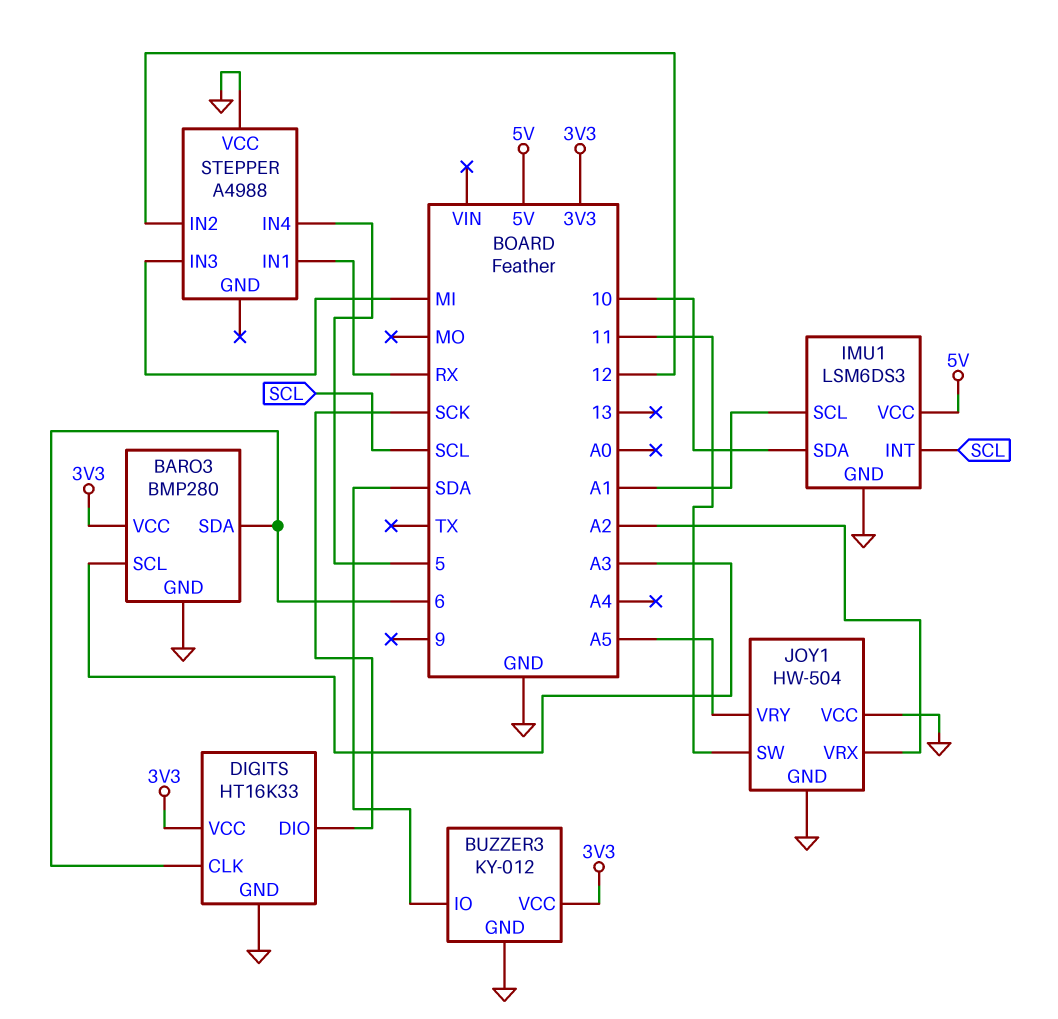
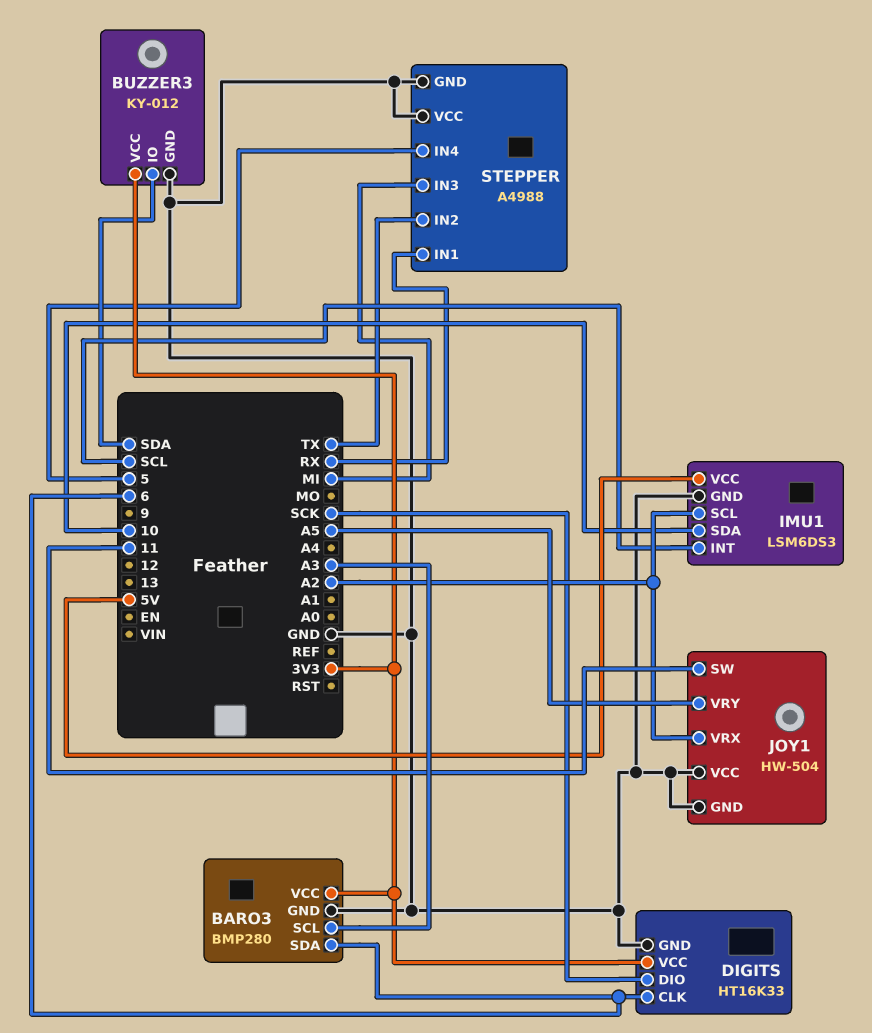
IMU1 pin SCL: A1 -> A2
STEPPER pin GND: none -> GND
STEPPER pin IN2: 12 -> TX

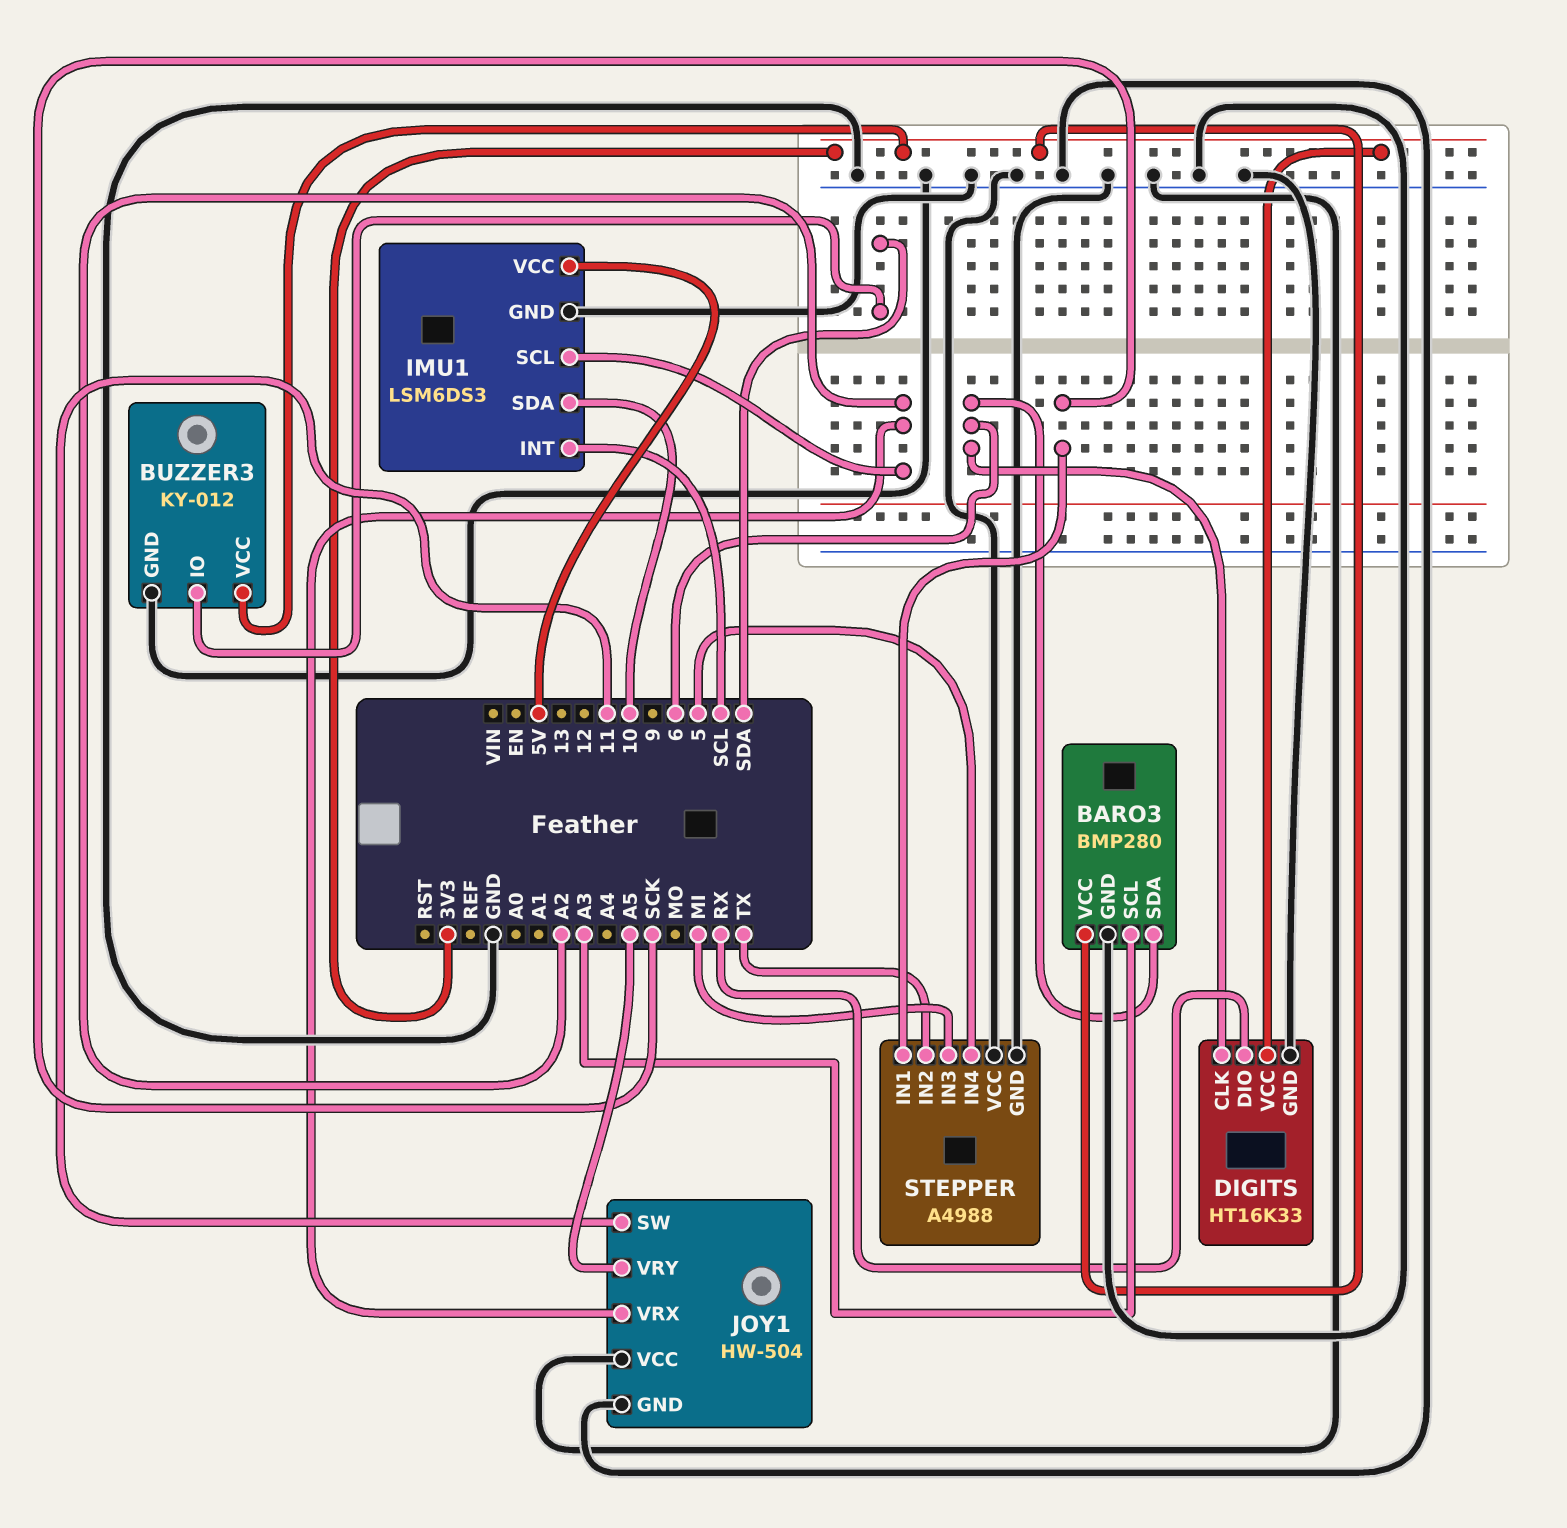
DIGITS pin DIO: SCK -> RX
STEPPER pin IN1: RX -> SCK

